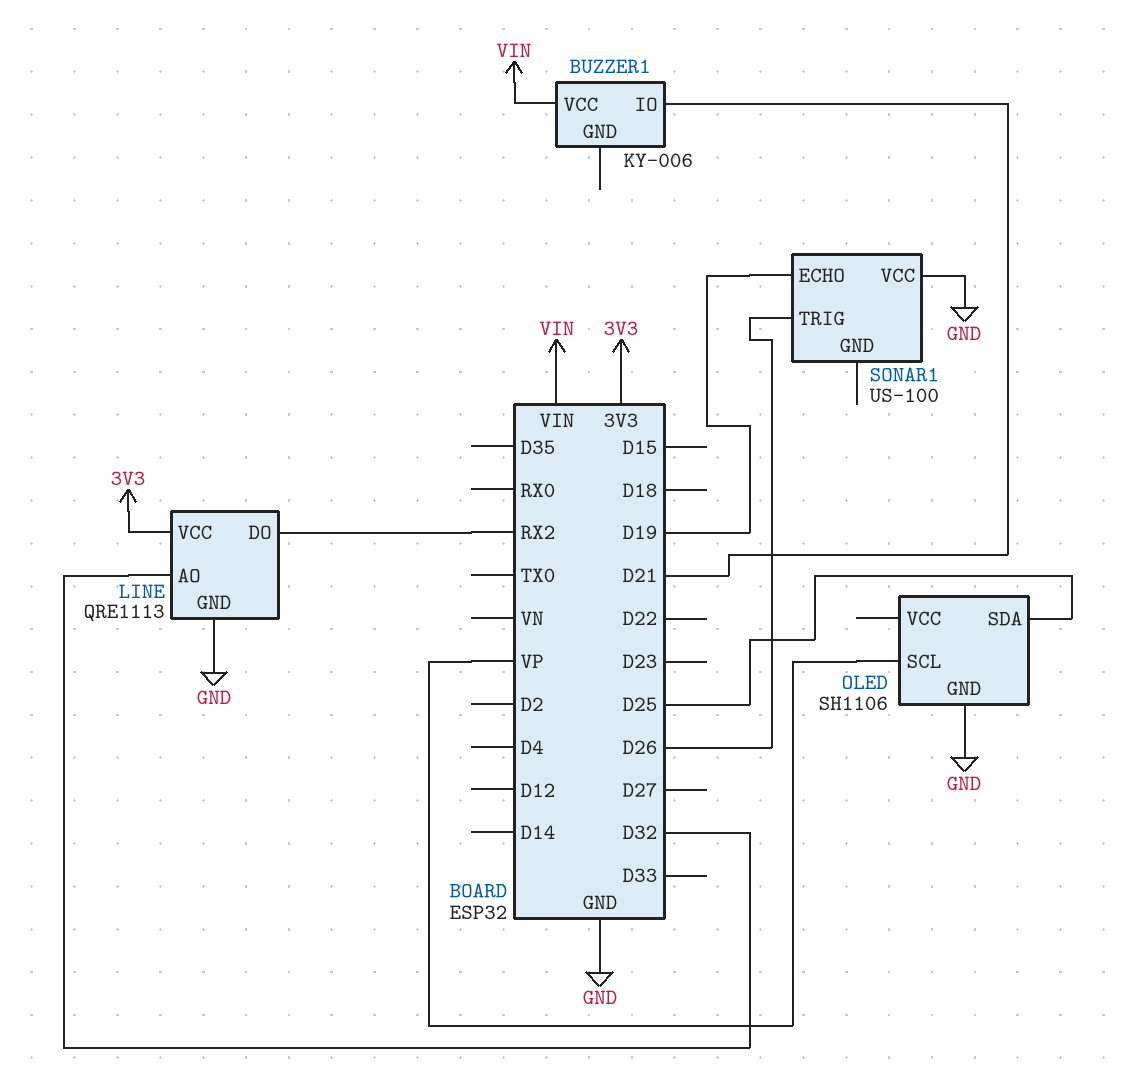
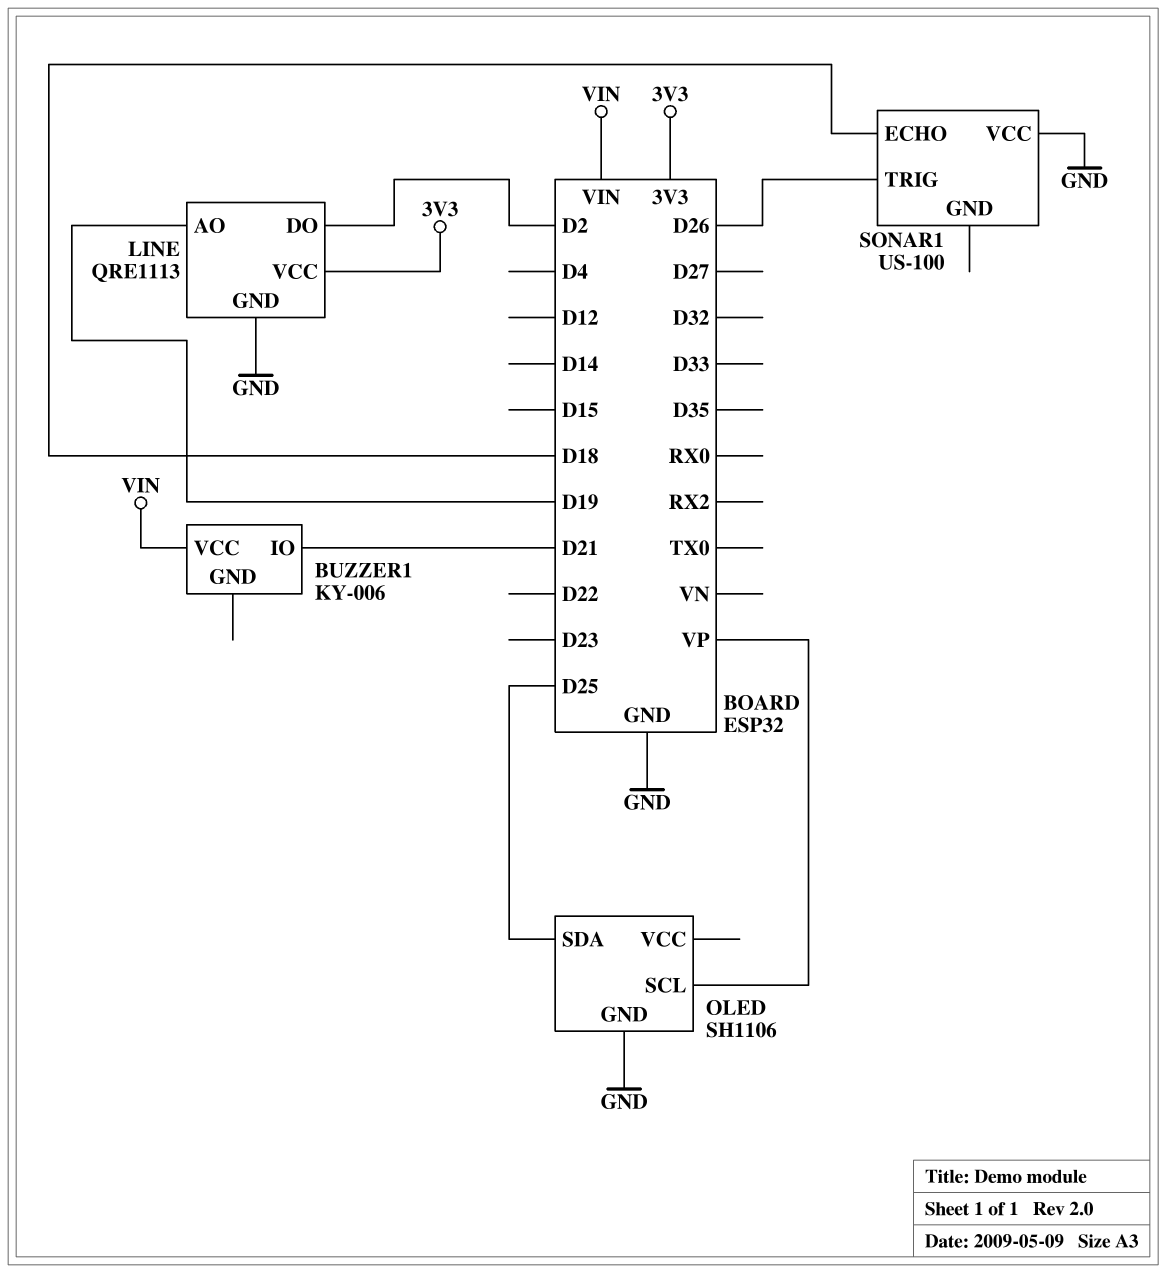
LINE pin AO: D32 -> D19
LINE pin DO: RX2 -> D2
SONAR1 pin ECHO: D19 -> D18

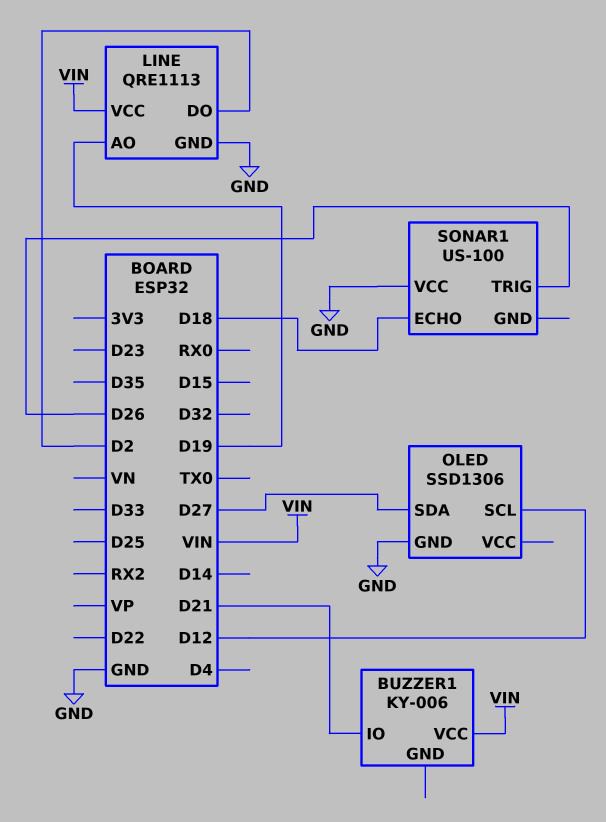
LINE pin VCC: 3V3 -> VIN
OLED: SH1106 -> SSD1306
OLED pin SCL: VP -> D12
OLED pin SDA: D25 -> D27

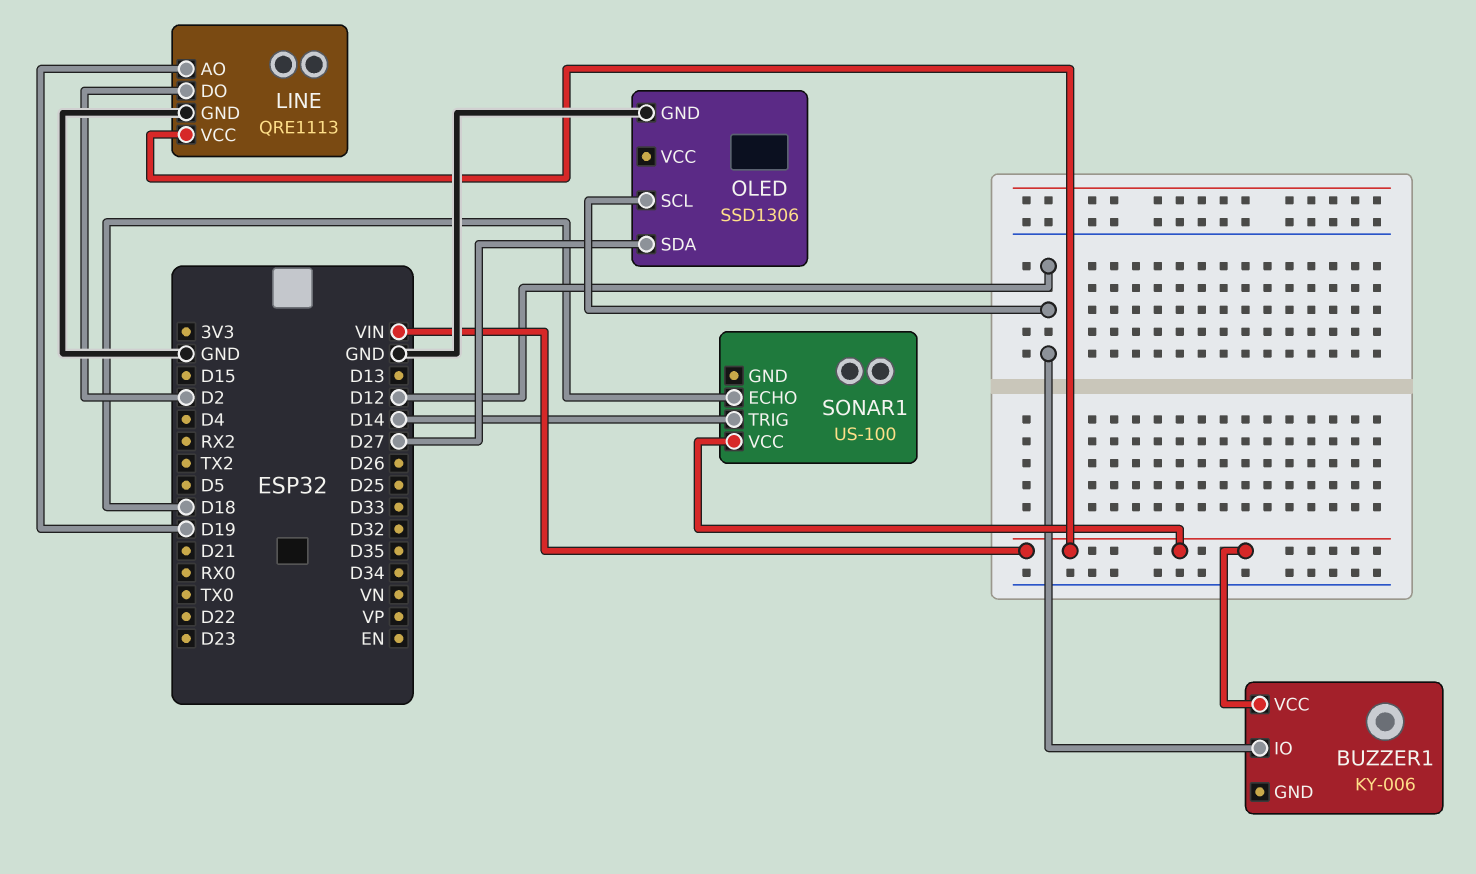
BUZZER1 pin IO: D21 -> D12
SONAR1 pin TRIG: D26 -> D14
SONAR1 pin VCC: GND -> VIN

